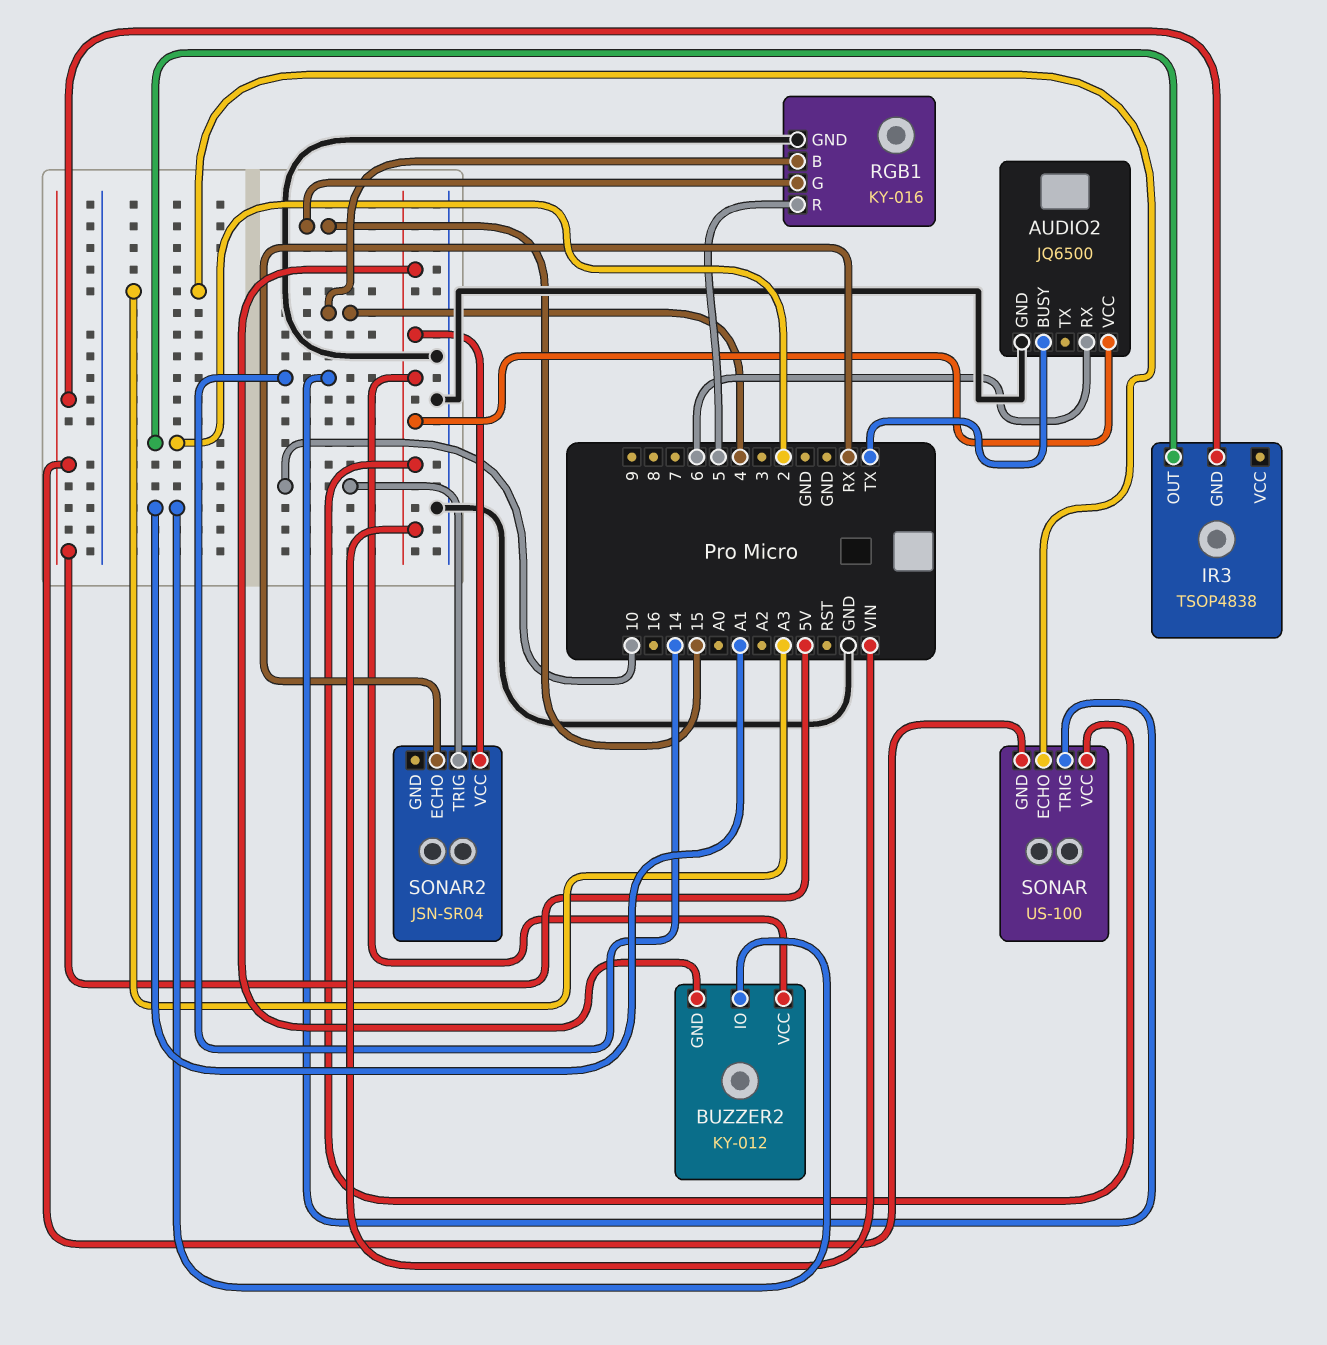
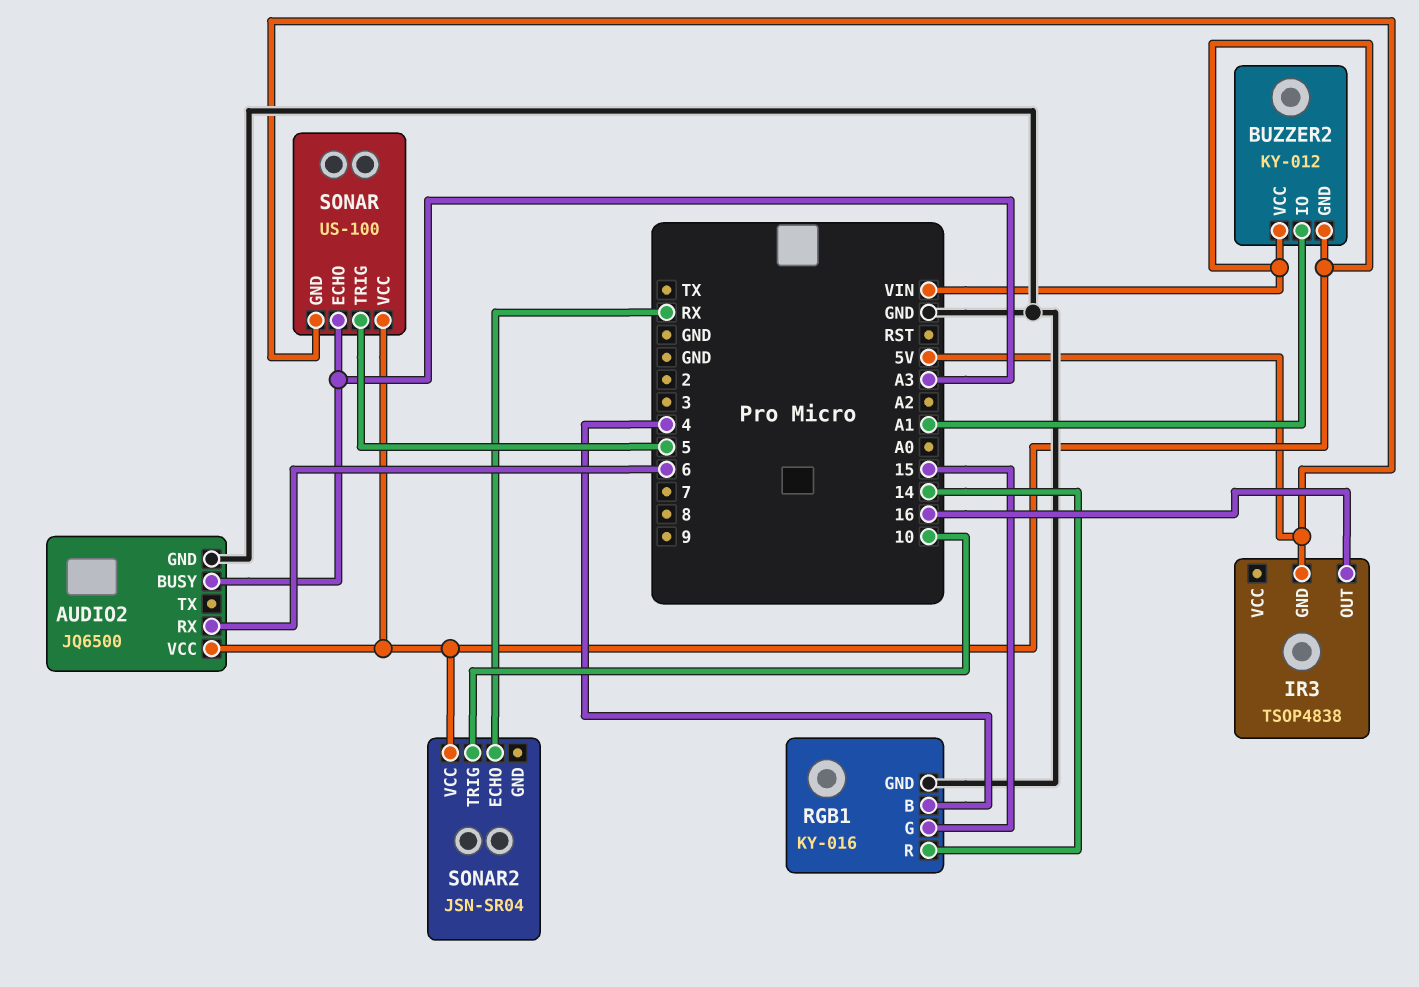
AUDIO2 pin BUSY: TX -> A3
IR3 pin OUT: 2 -> 16
RGB1 pin R: 5 -> 14
SONAR pin TRIG: 14 -> 5

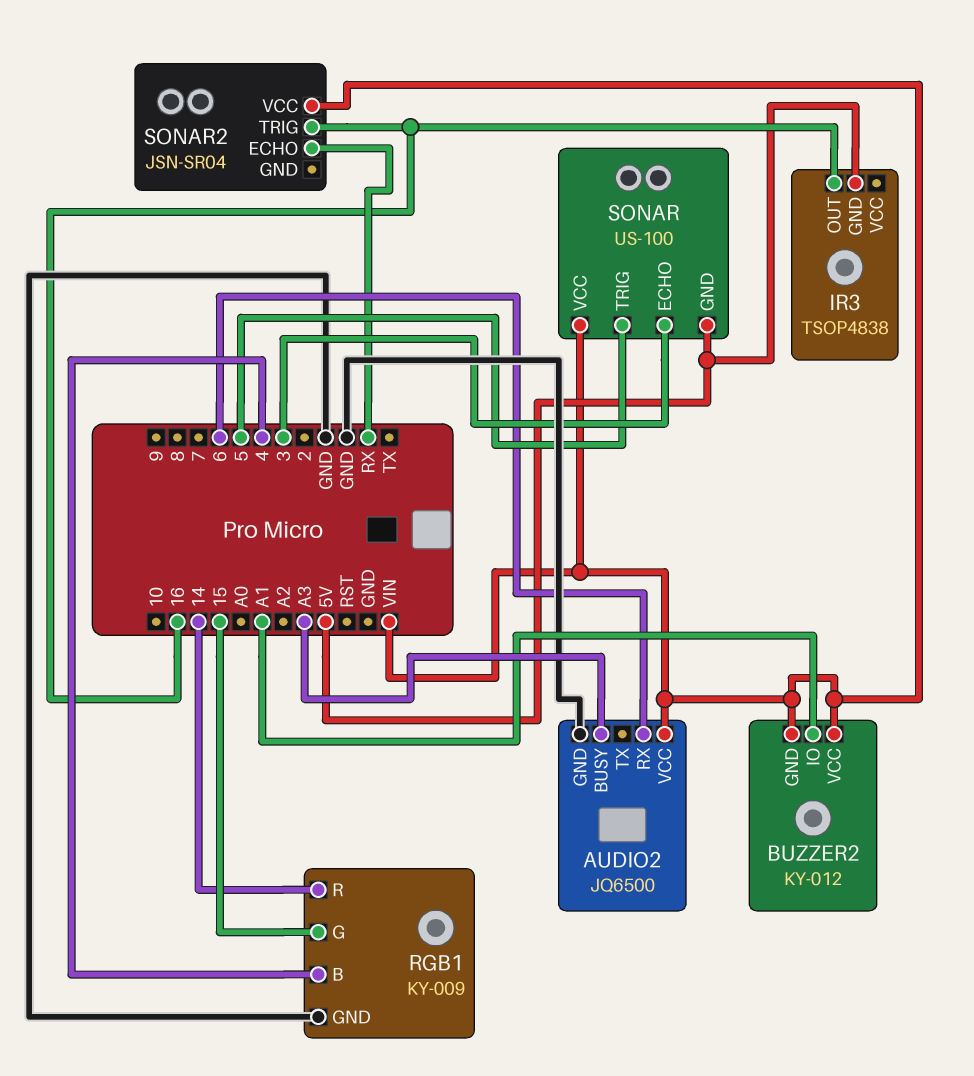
RGB1: KY-016 -> KY-009
SONAR pin ECHO: A3 -> 3
SONAR2 pin TRIG: 10 -> 16

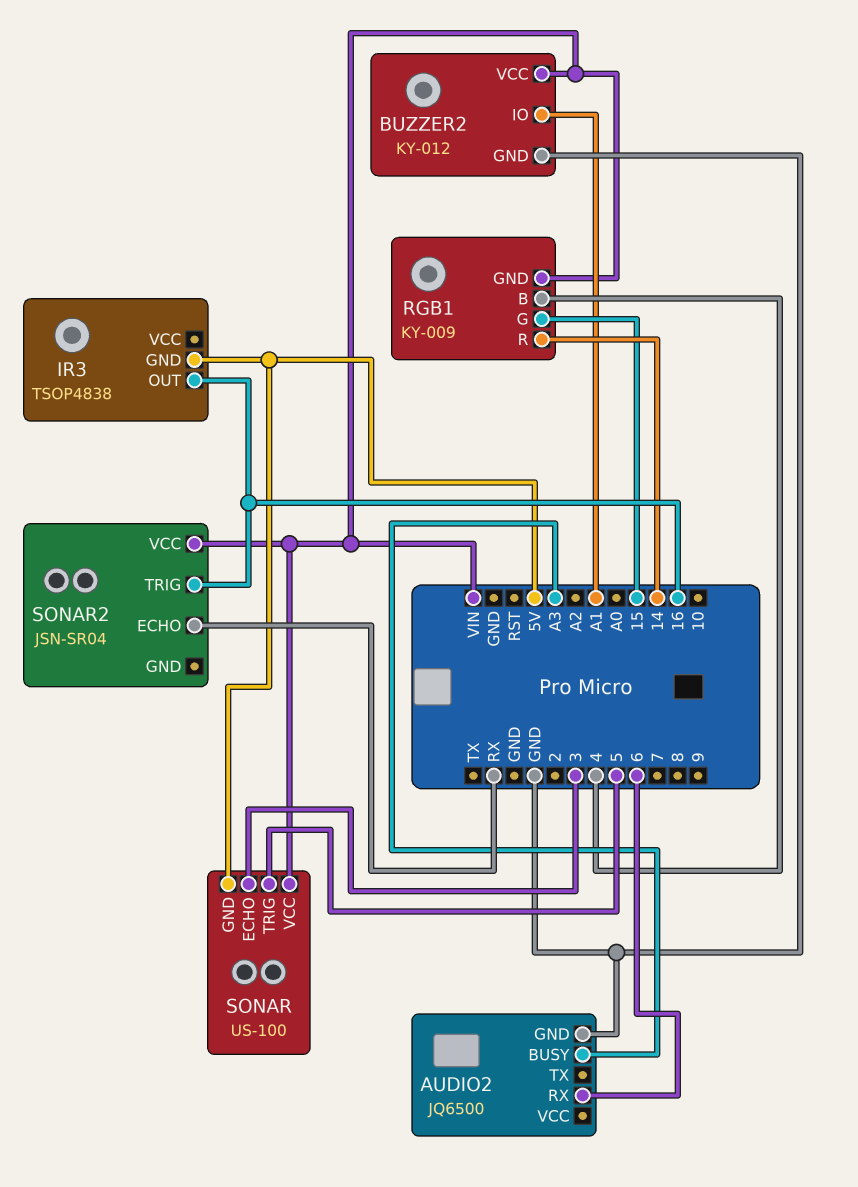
AUDIO2 pin VCC: VIN -> none
BUZZER2 pin GND: VIN -> GND
RGB1 pin GND: GND -> VIN

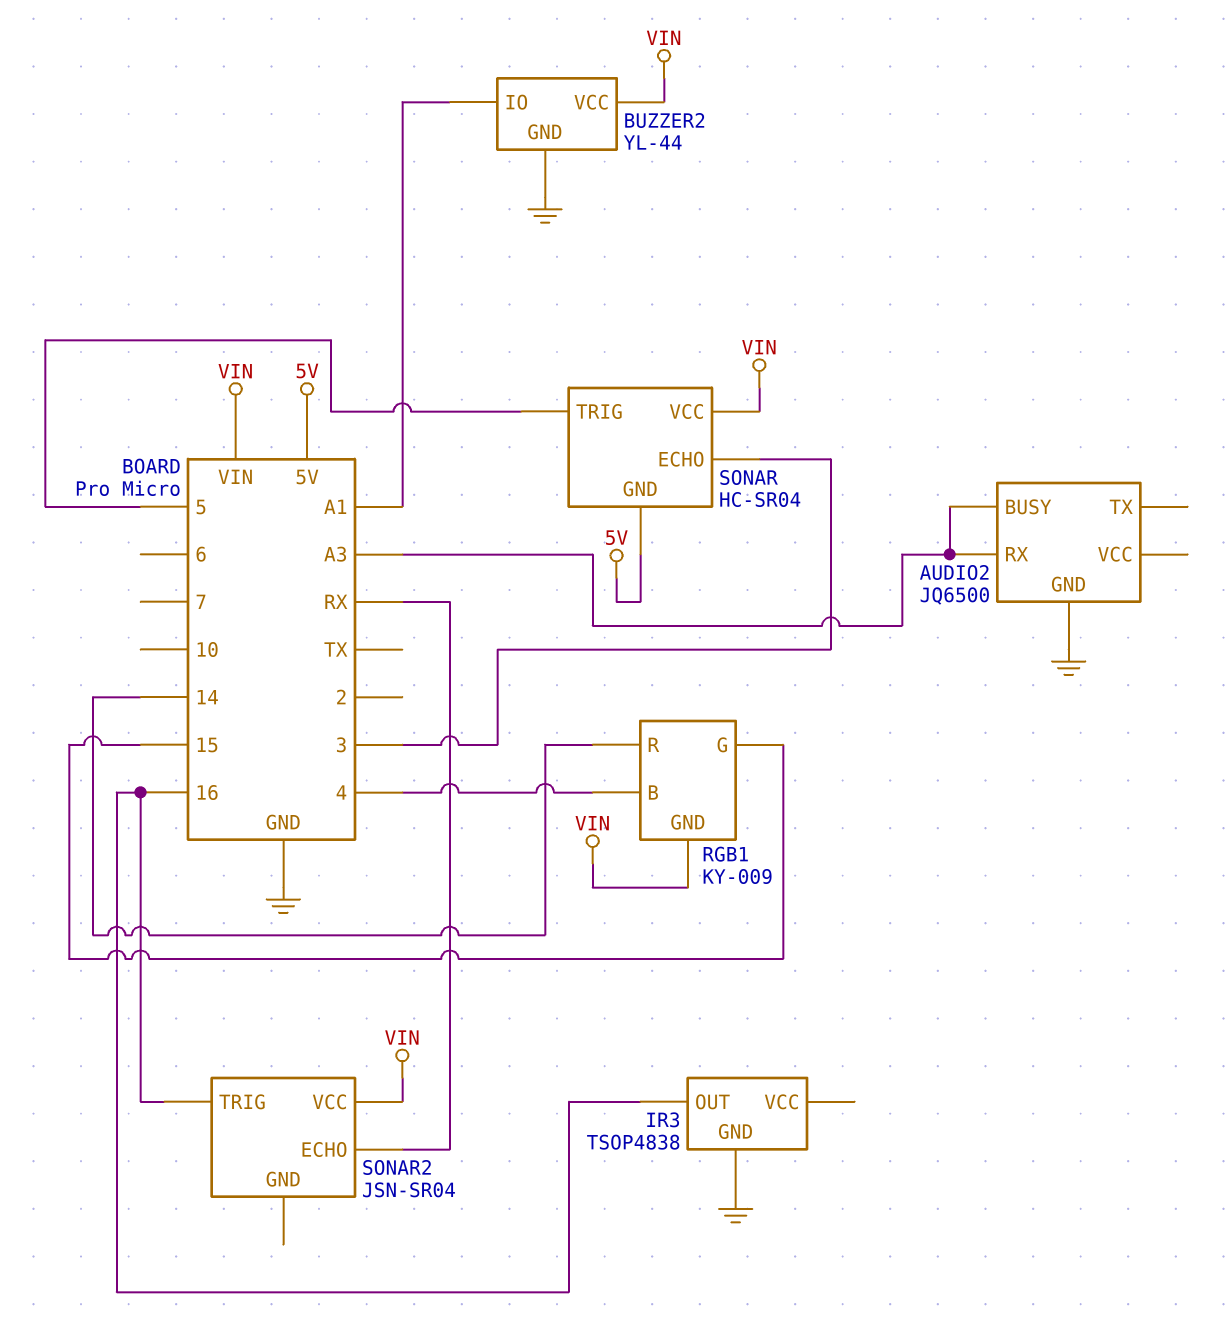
AUDIO2 pin RX: 6 -> A3
BUZZER2: KY-012 -> YL-44
IR3 pin GND: 5V -> GND
SONAR: US-100 -> HC-SR04

